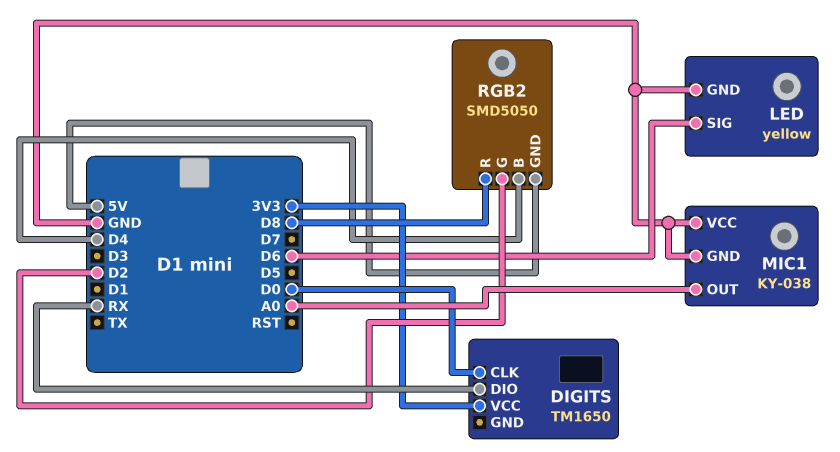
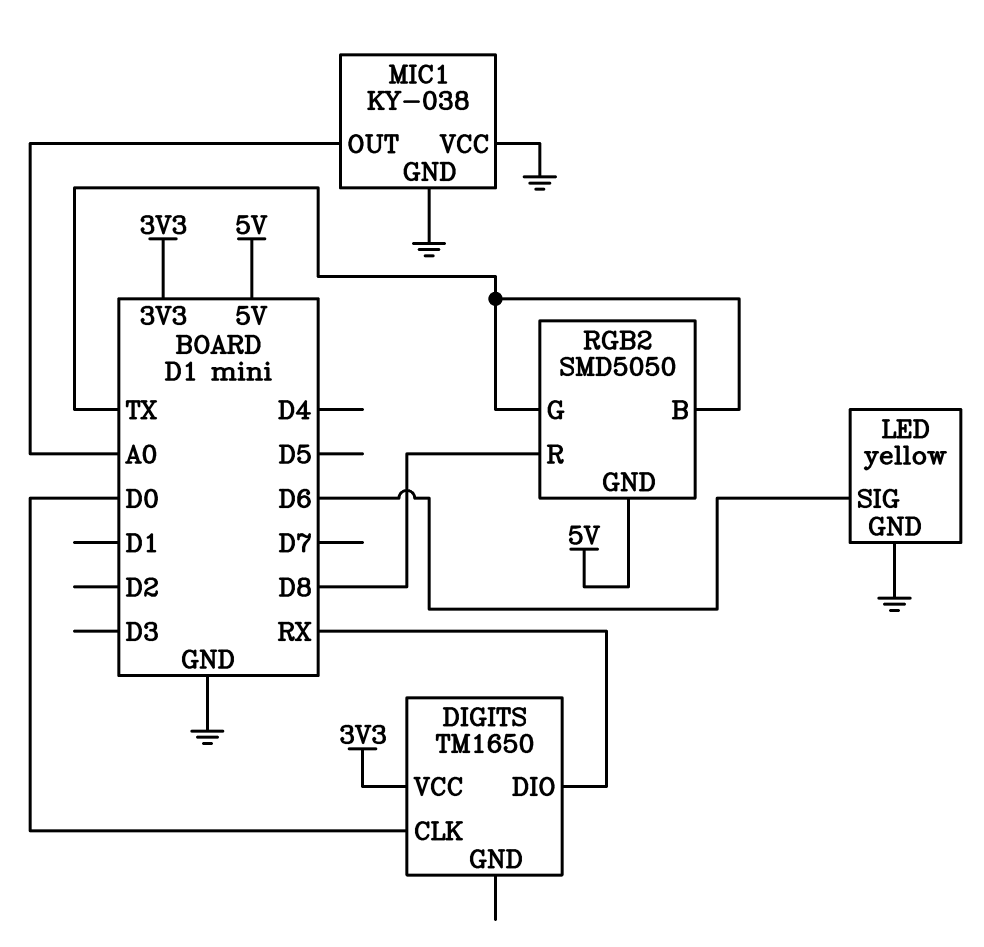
RGB2 pin B: D4 -> TX
RGB2 pin G: D2 -> TX

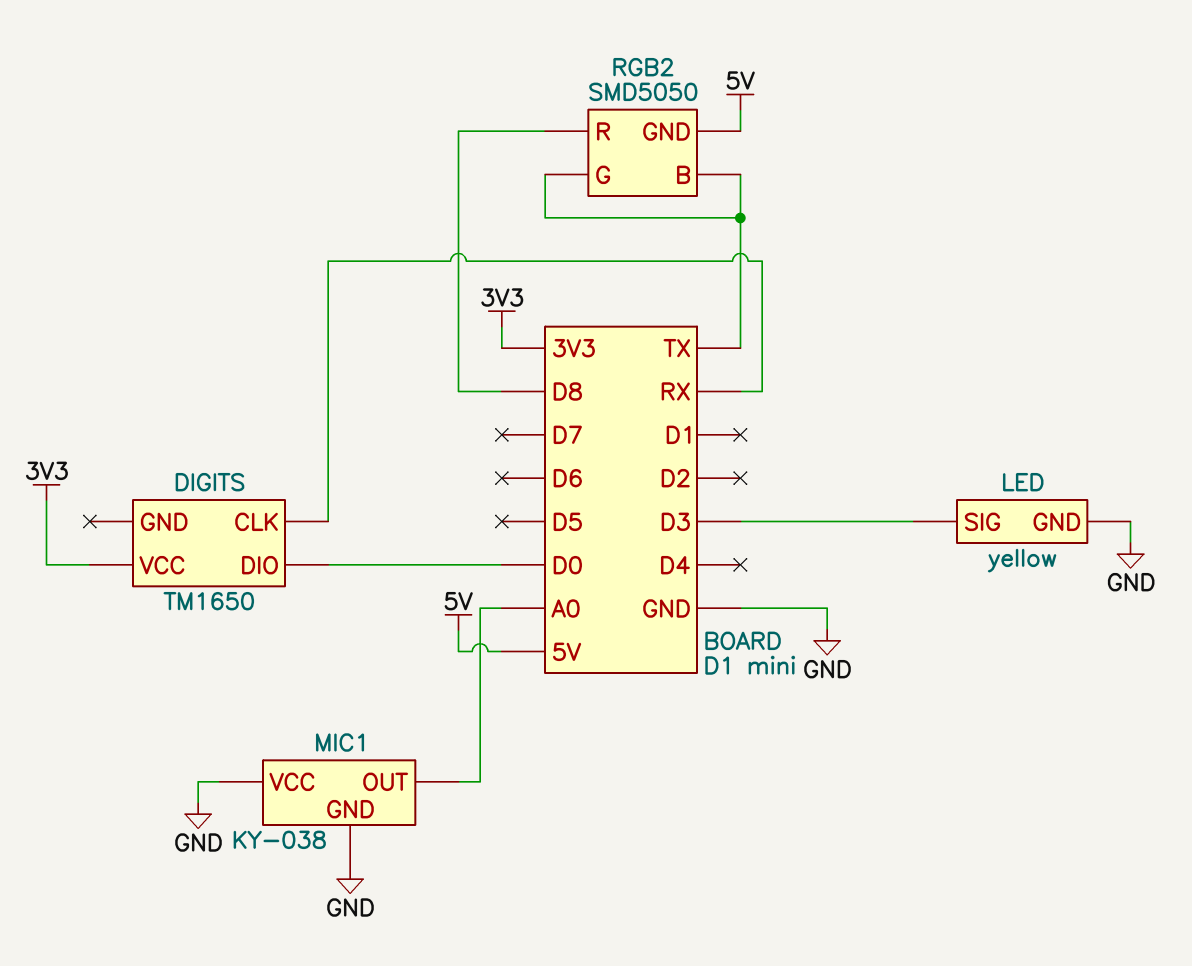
DIGITS pin CLK: D0 -> RX
DIGITS pin DIO: RX -> D0
LED pin SIG: D6 -> D3

